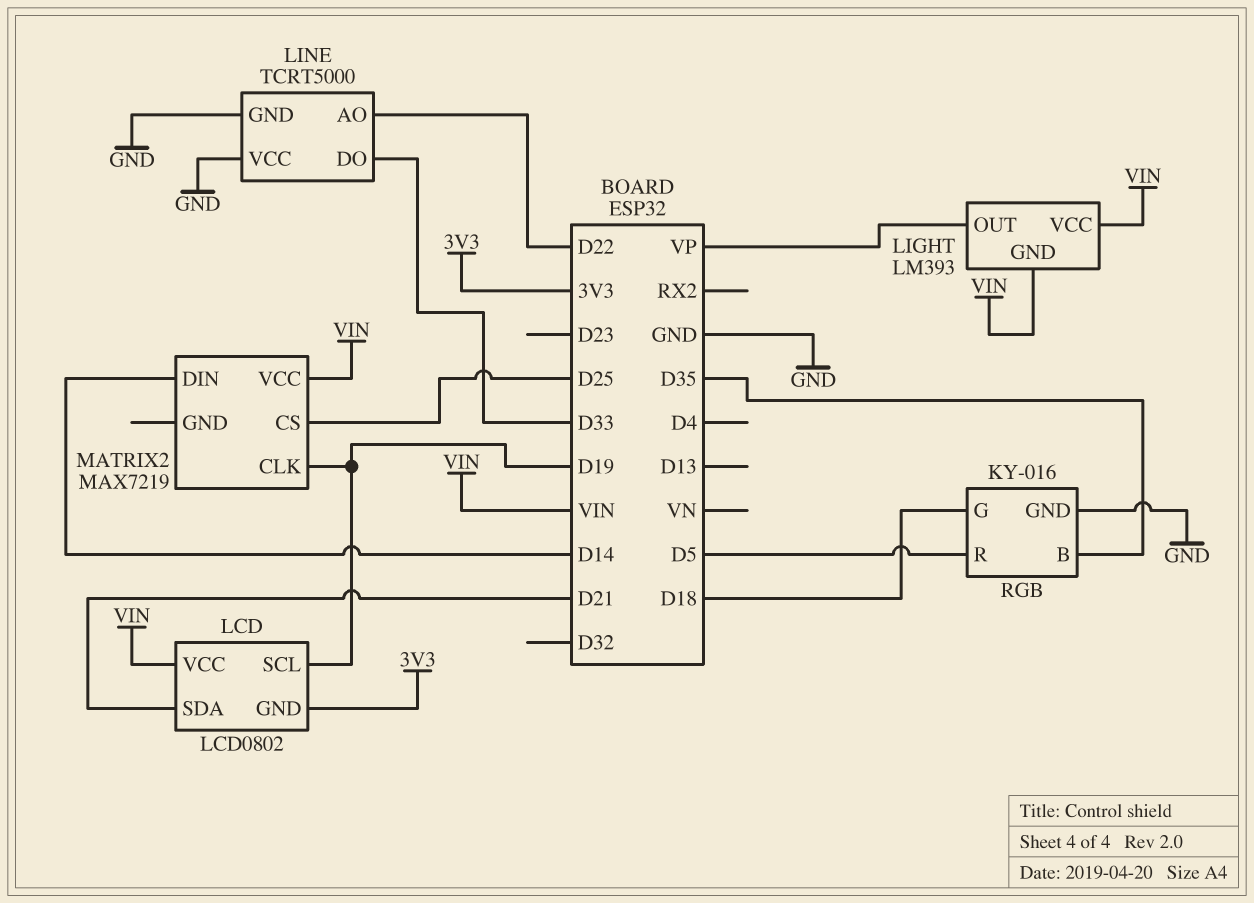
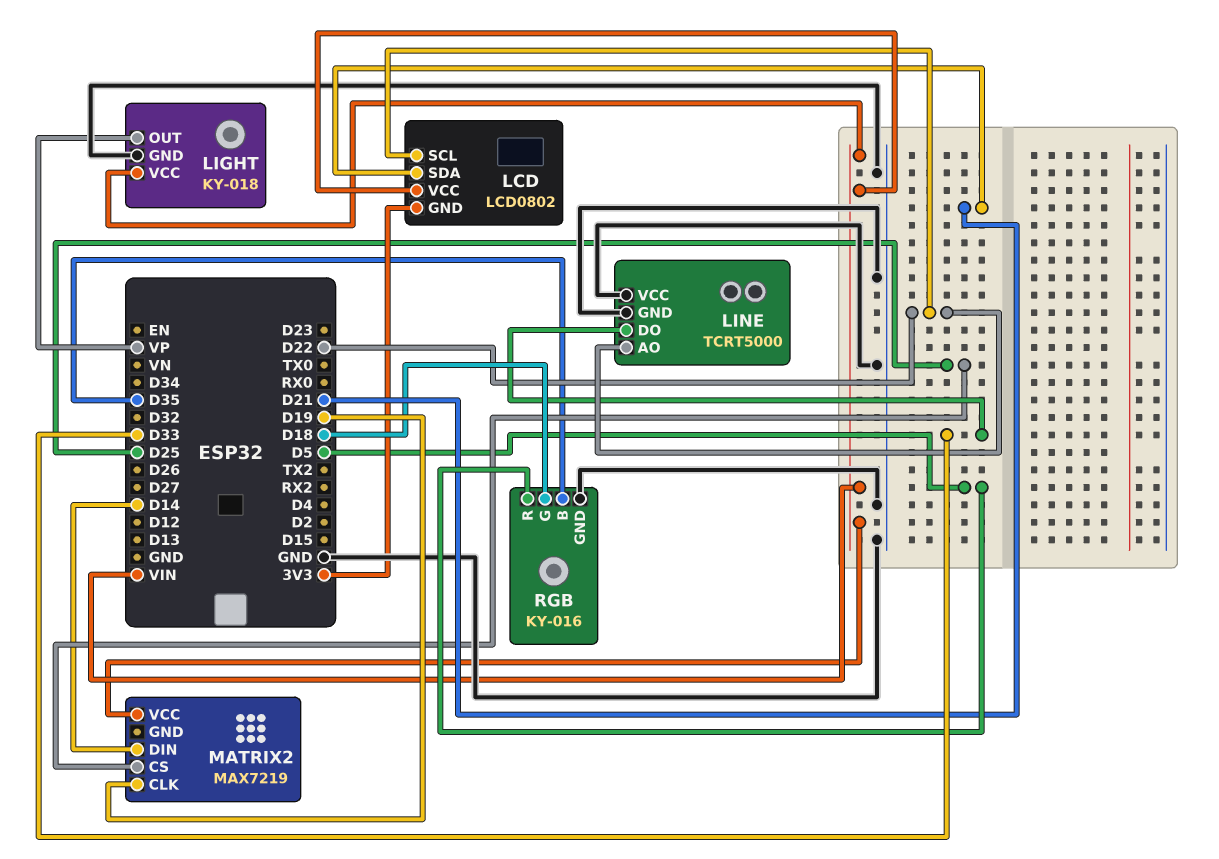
LCD pin SCL: D19 -> D22
LIGHT: LM393 -> KY-018
LIGHT pin GND: VIN -> GND

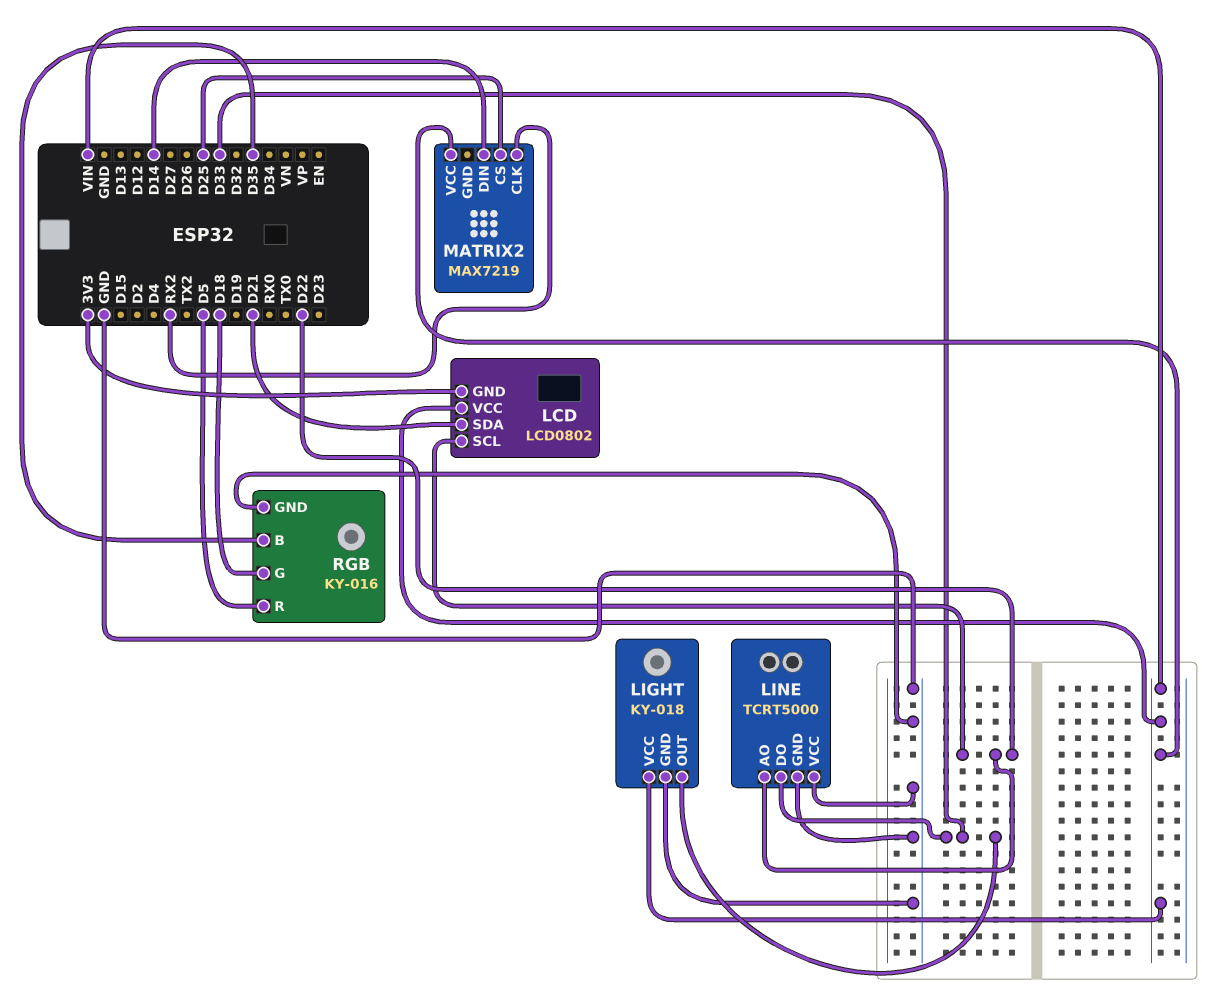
LIGHT pin OUT: VP -> D33
MATRIX2 pin CLK: D19 -> RX2

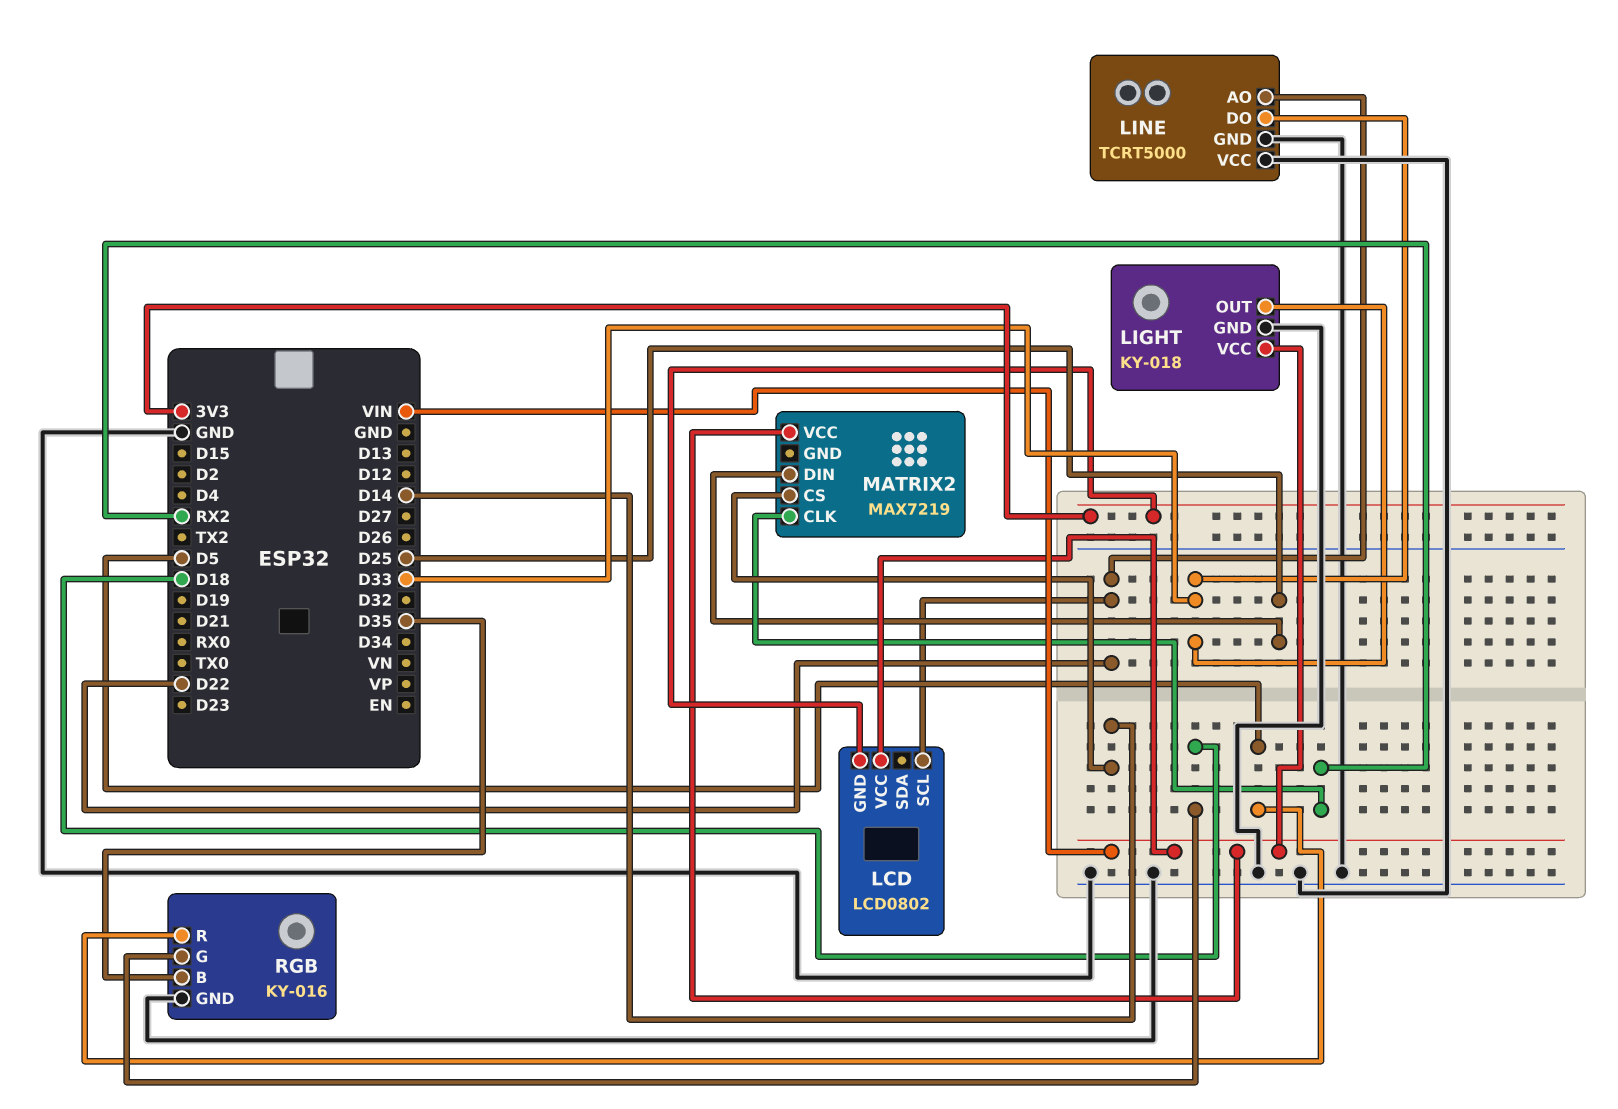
LCD pin SDA: D21 -> none
MATRIX2 pin CS: D25 -> D14
MATRIX2 pin DIN: D14 -> D25

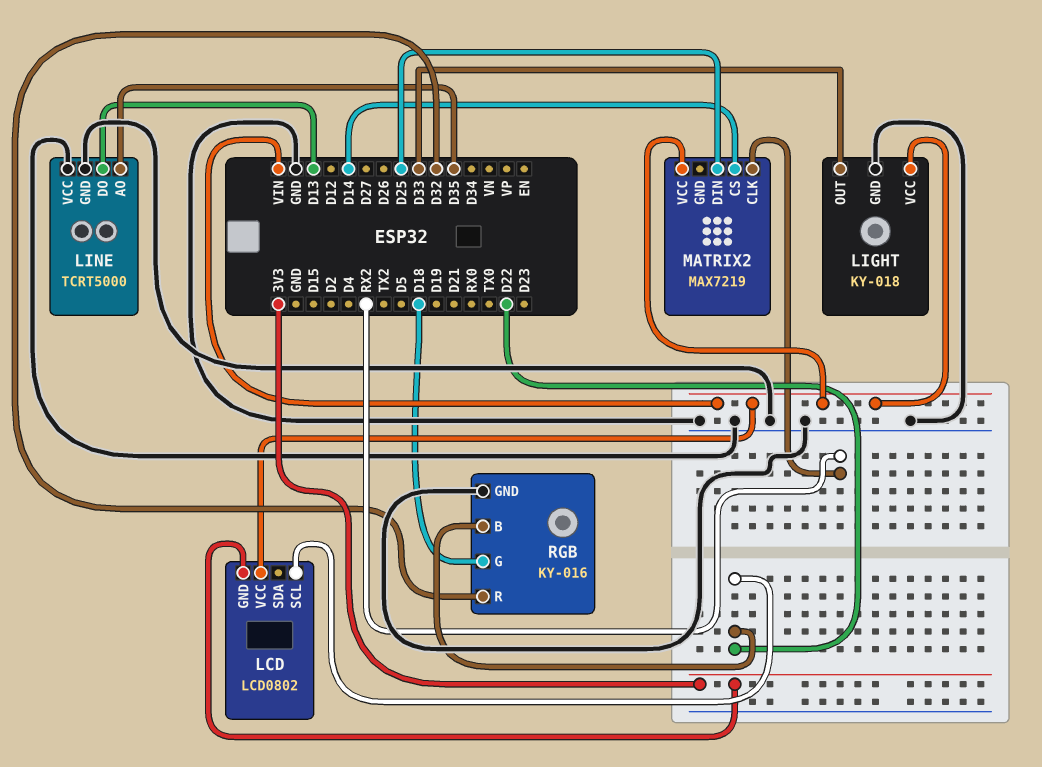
LINE pin AO: D22 -> D35
LINE pin DO: D33 -> D13
RGB pin B: D35 -> D22
RGB pin R: D5 -> D32

